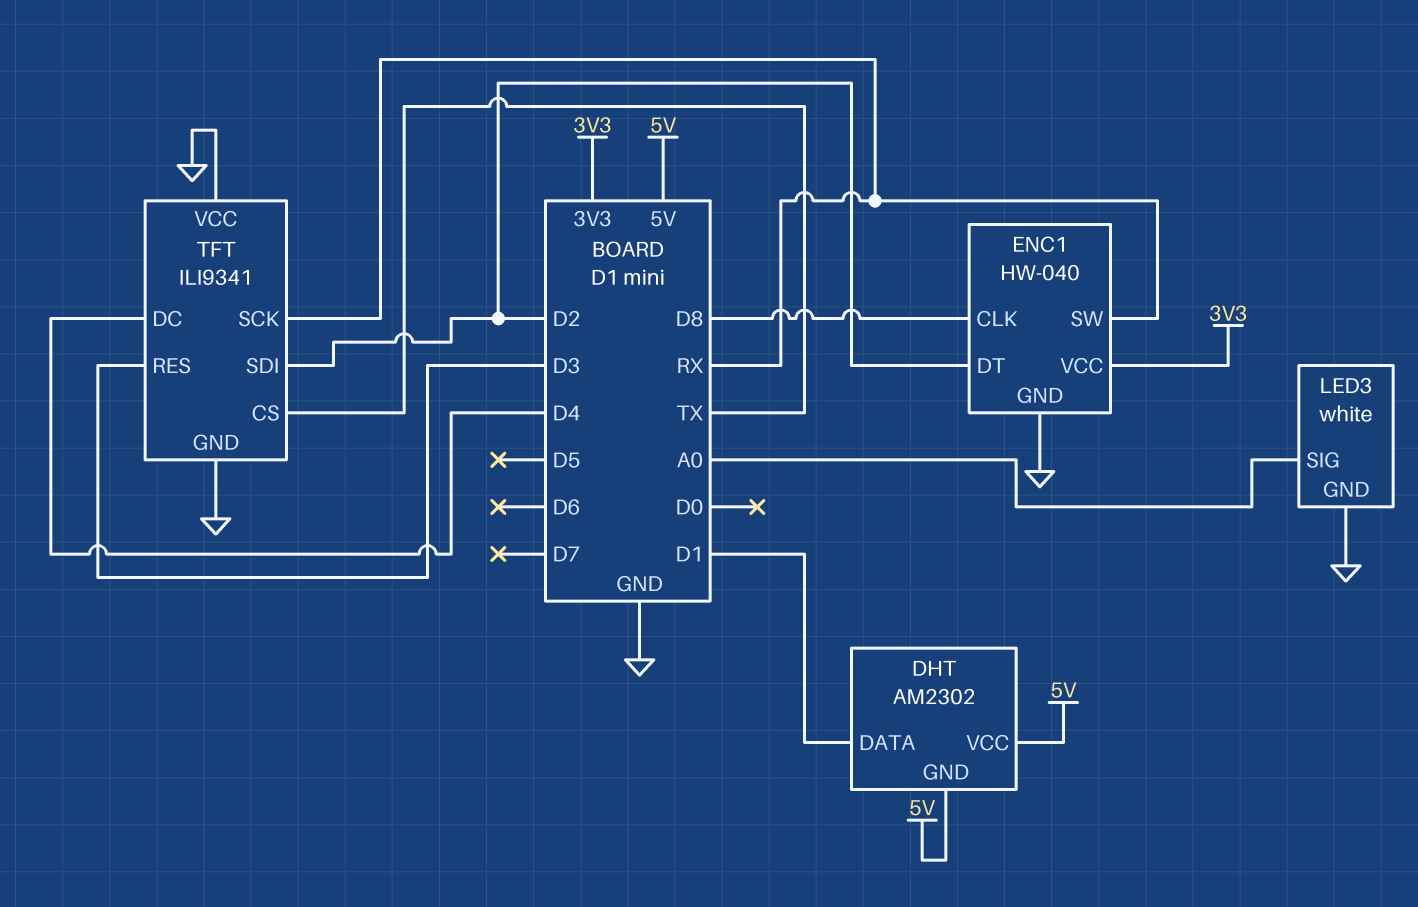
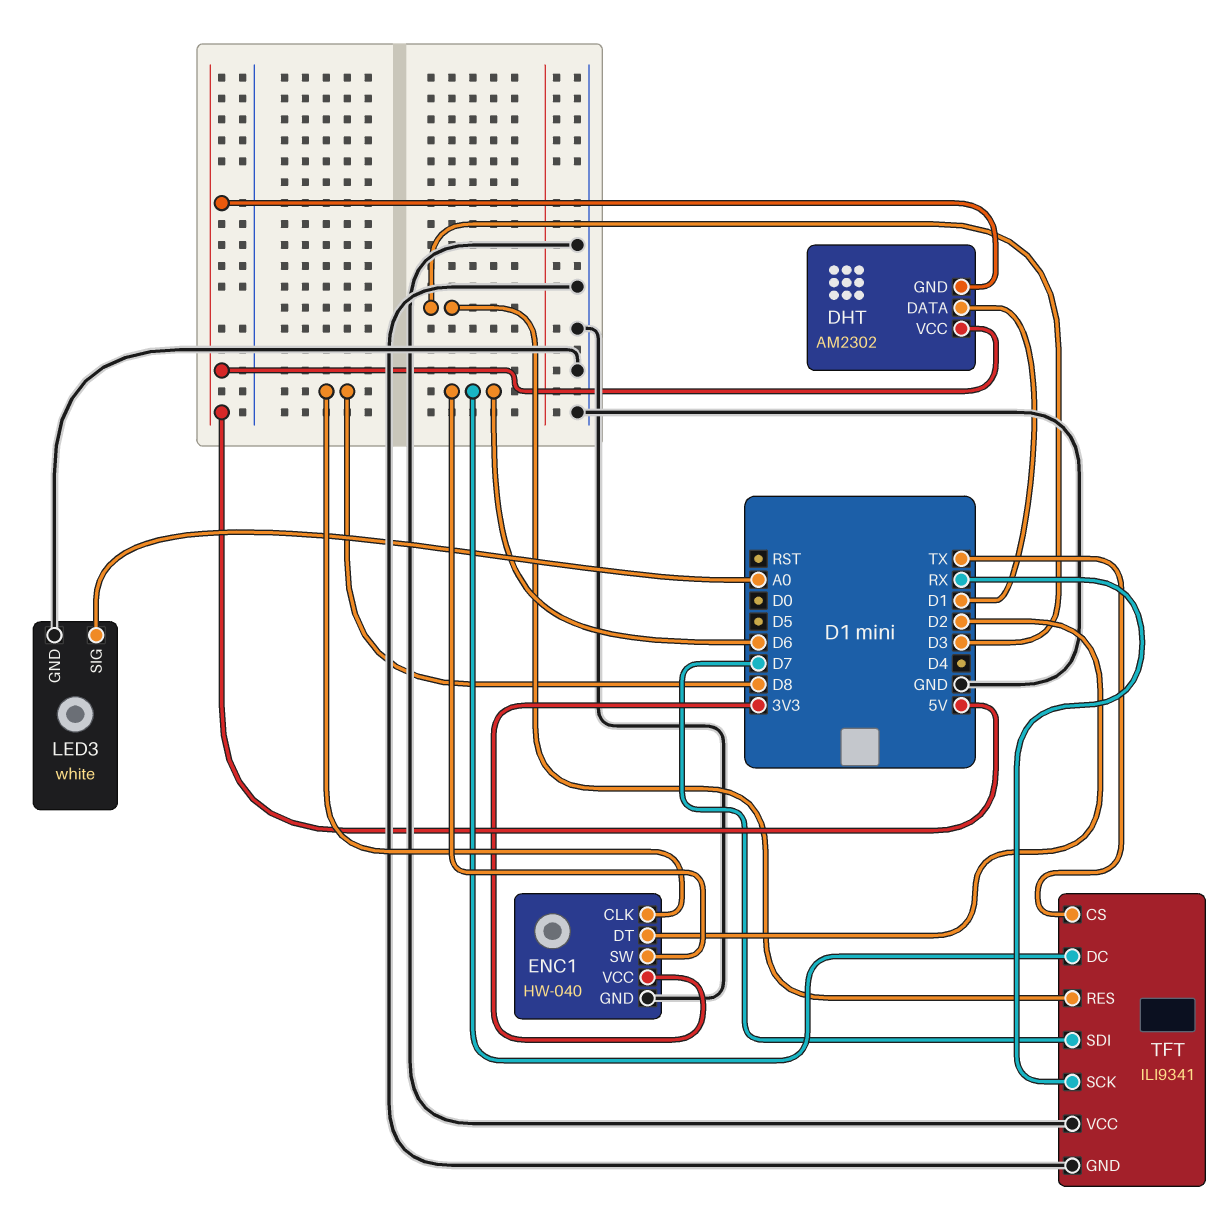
ENC1 pin SW: RX -> D6
TFT pin DC: D4 -> D6
TFT pin SDI: D2 -> D7

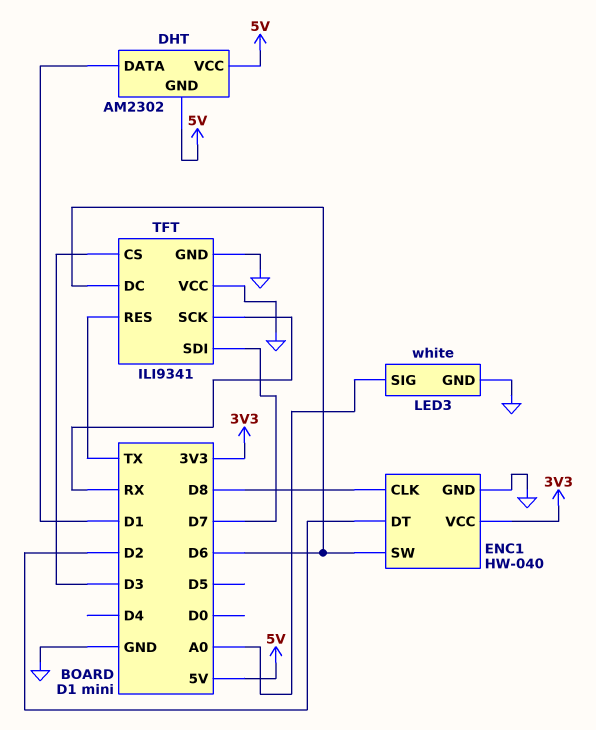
TFT pin CS: TX -> D3
TFT pin RES: D3 -> TX

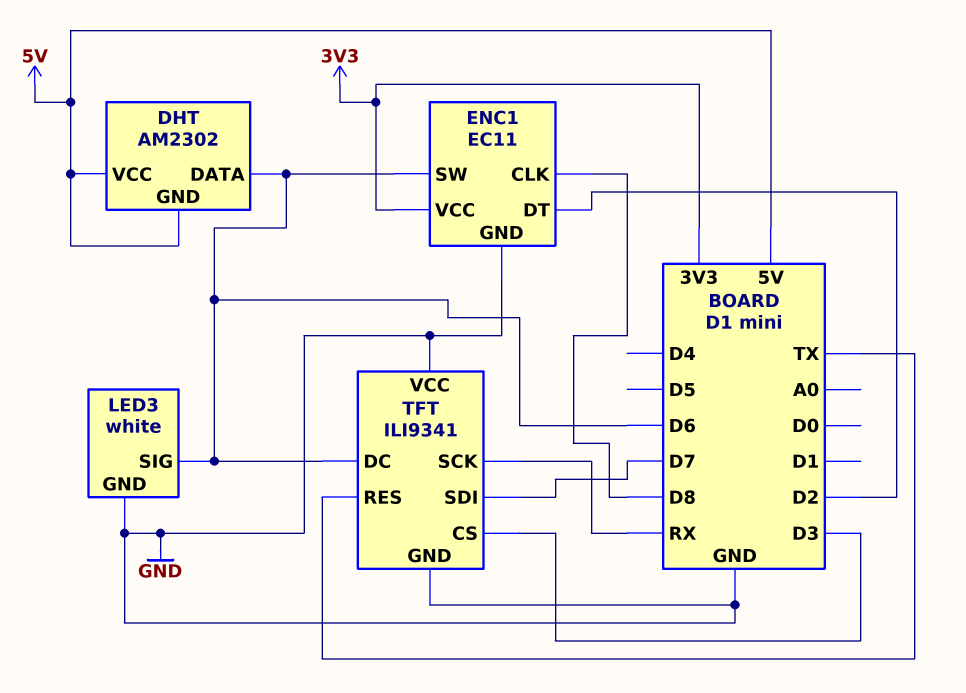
DHT pin DATA: D1 -> D6
ENC1: HW-040 -> EC11
LED3 pin SIG: A0 -> D6

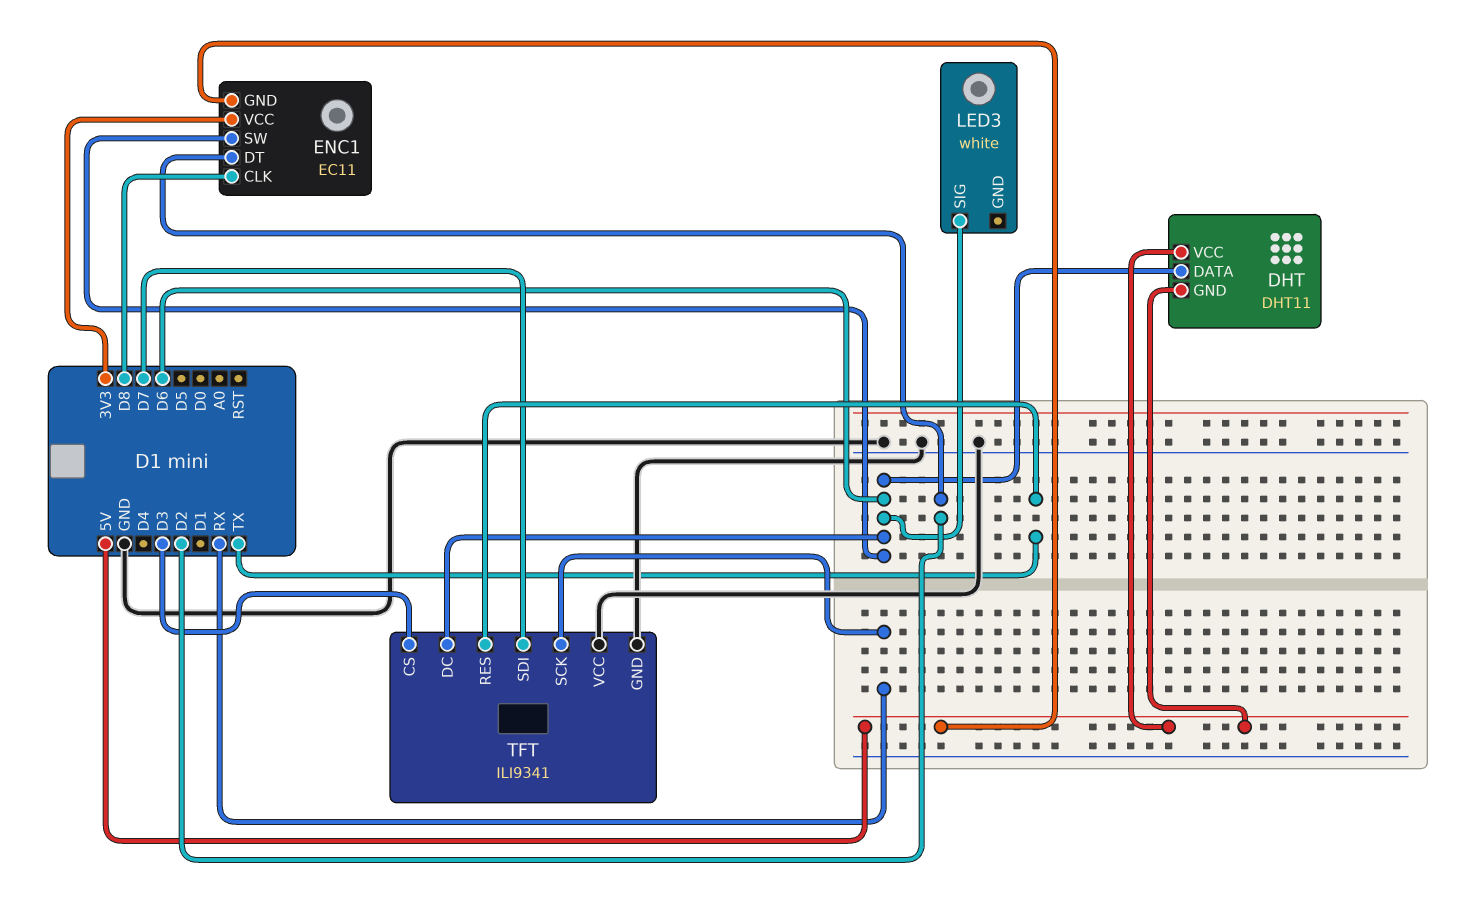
DHT: AM2302 -> DHT11
ENC1 pin GND: GND -> 5V
LED3 pin GND: GND -> none

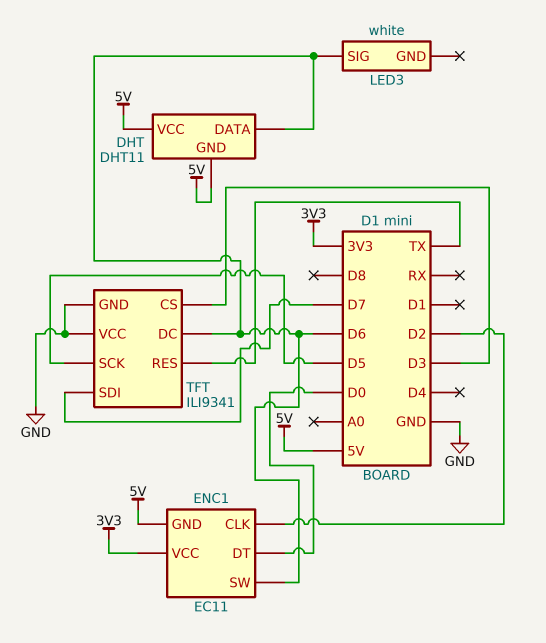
ENC1 pin CLK: D8 -> D2
ENC1 pin DT: D2 -> D0
TFT pin SCK: RX -> D5

